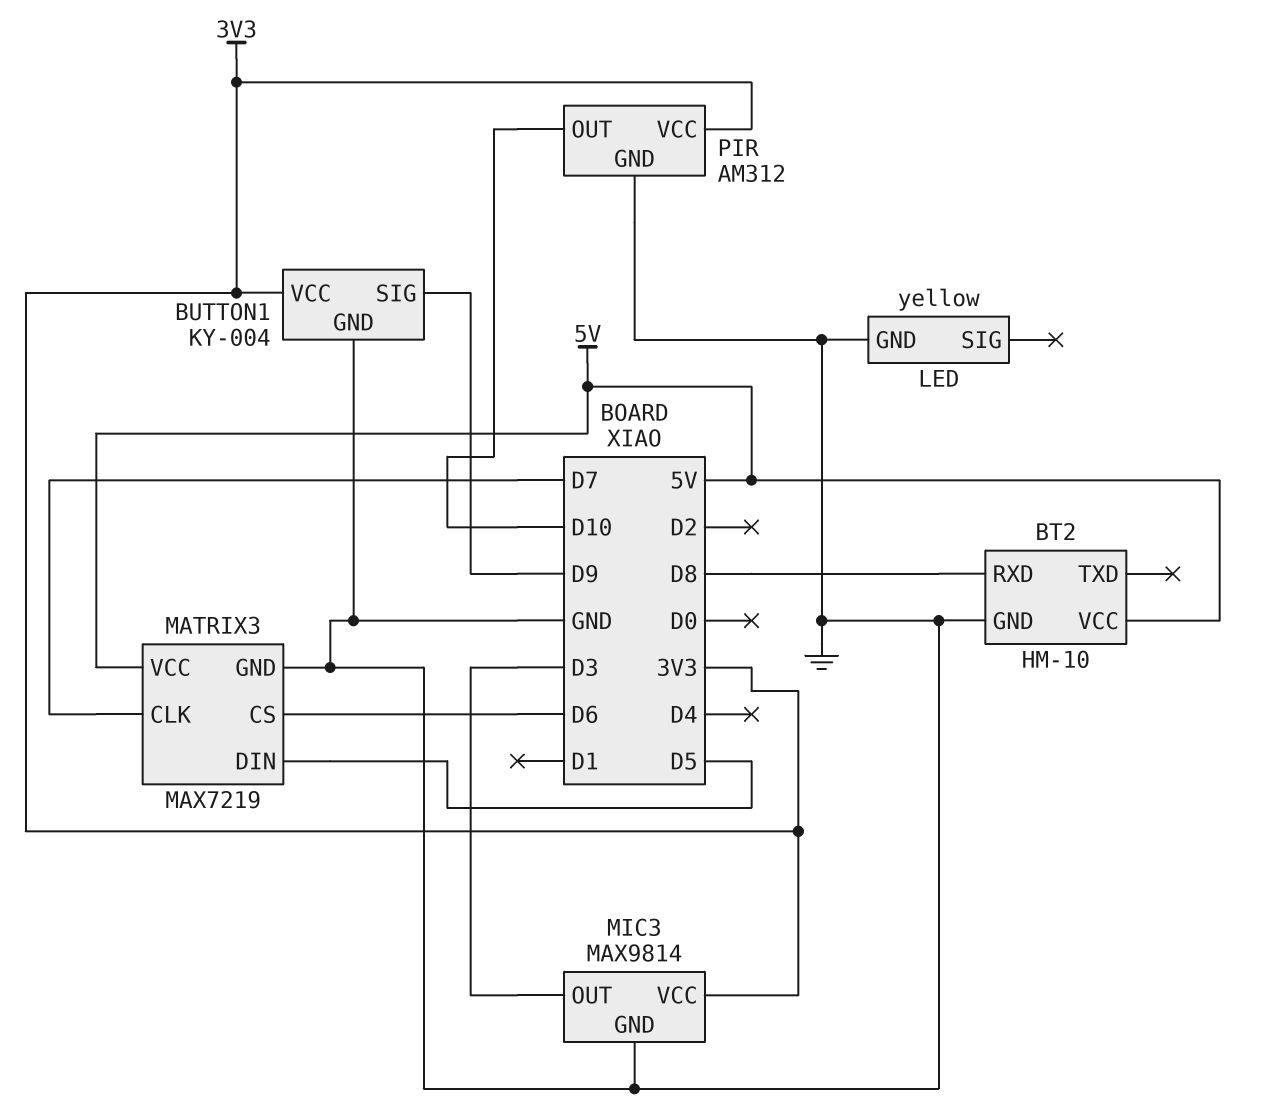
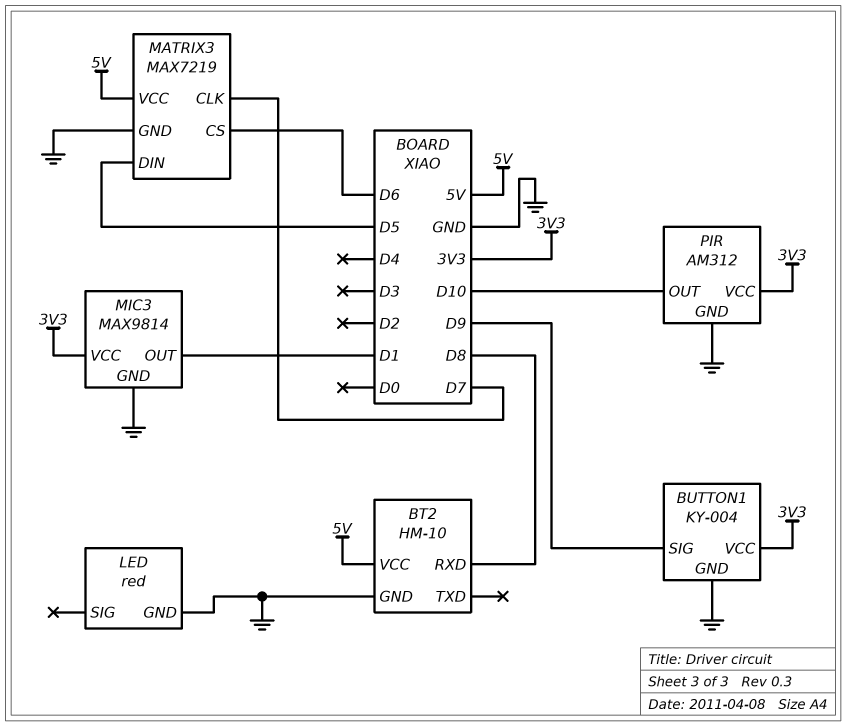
LED: yellow -> red
MIC3 pin OUT: D3 -> D1

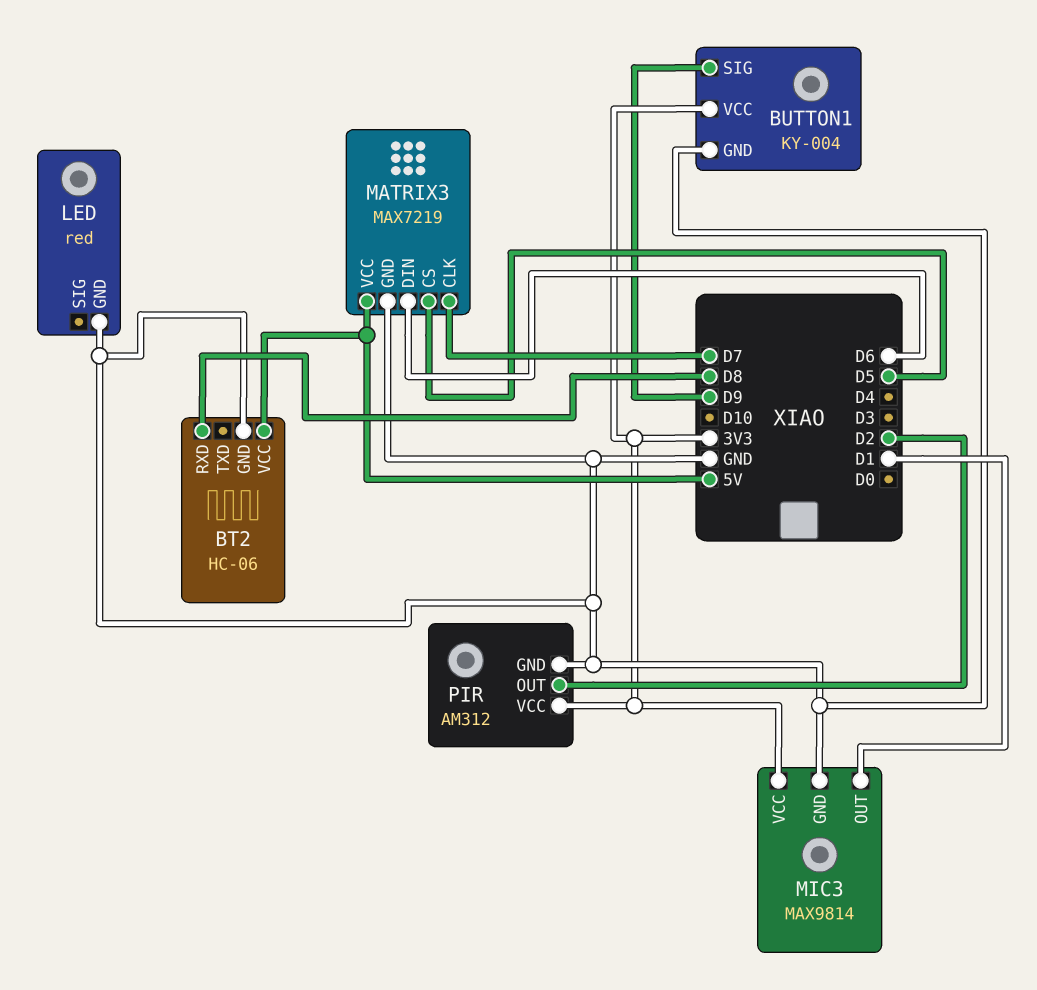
BT2: HM-10 -> HC-06
MATRIX3 pin CS: D6 -> D5
MATRIX3 pin DIN: D5 -> D6
PIR pin OUT: D10 -> D2

